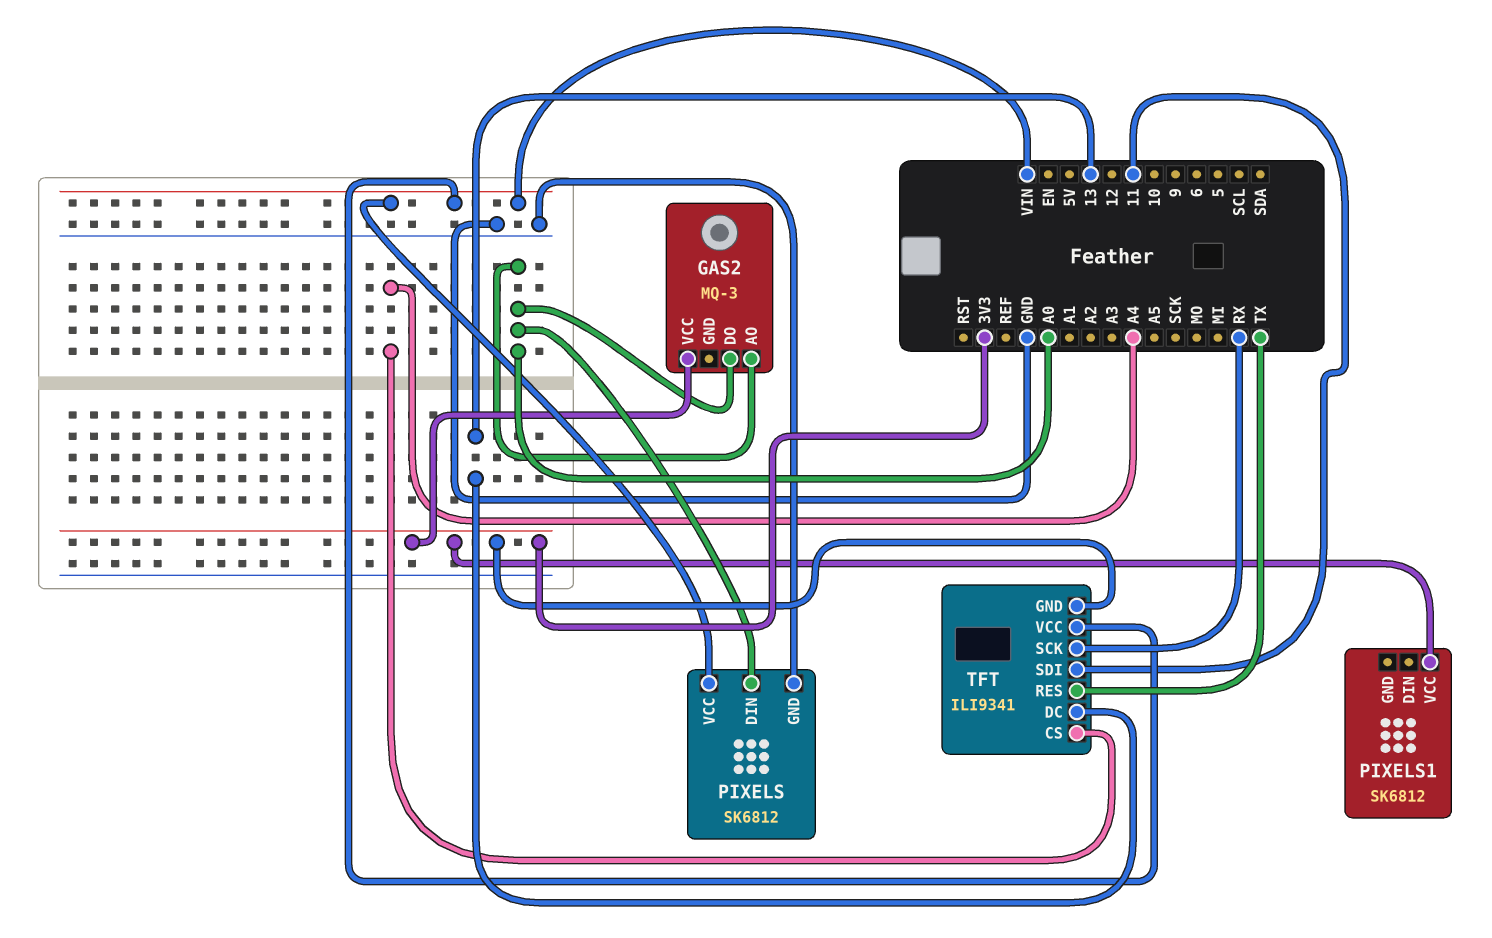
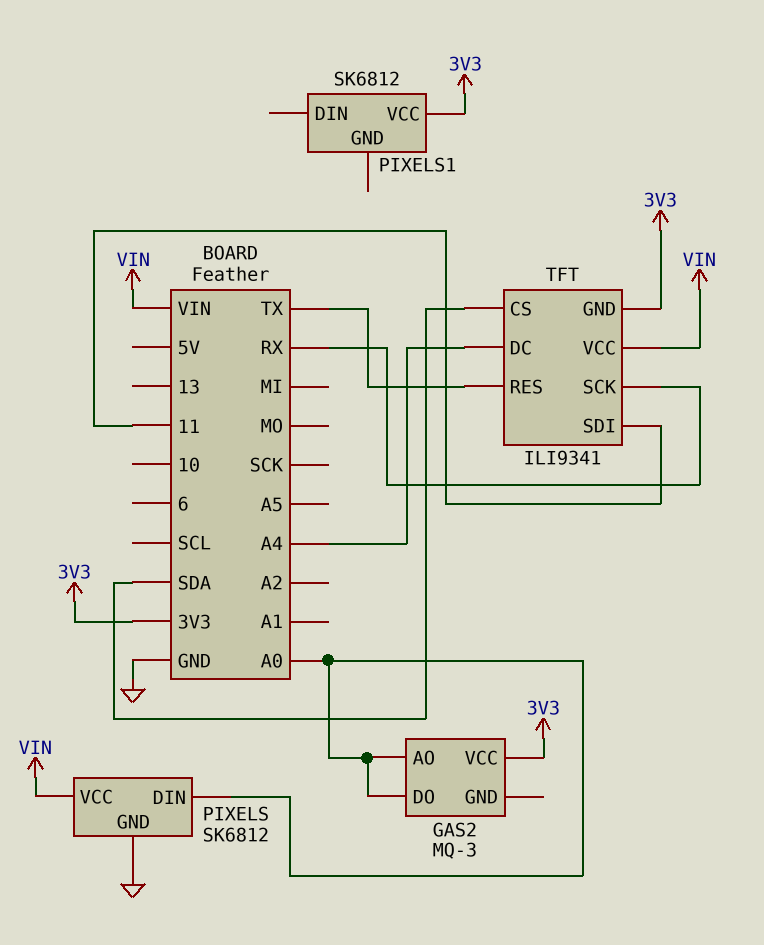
TFT pin CS: A4 -> SDA
TFT pin DC: 13 -> A4

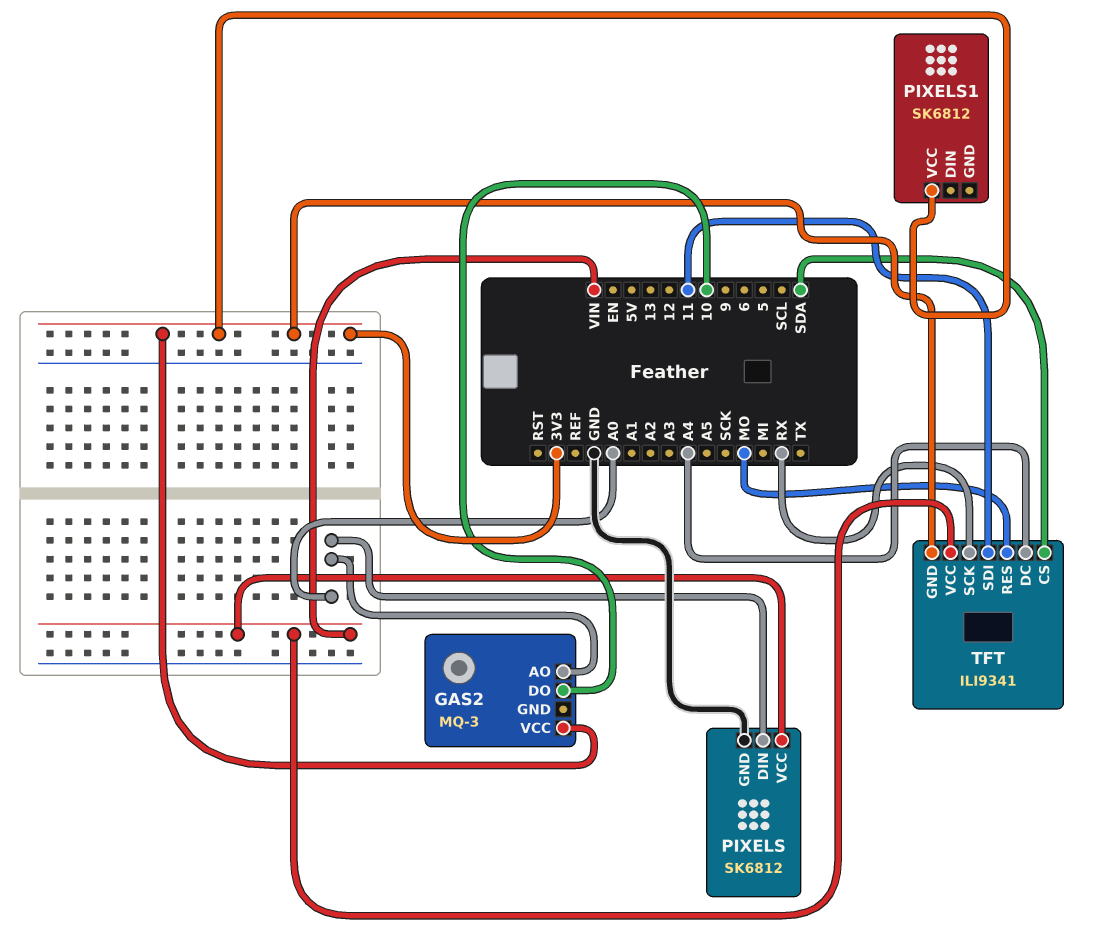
GAS2 pin DO: A0 -> 10
TFT pin RES: TX -> MO

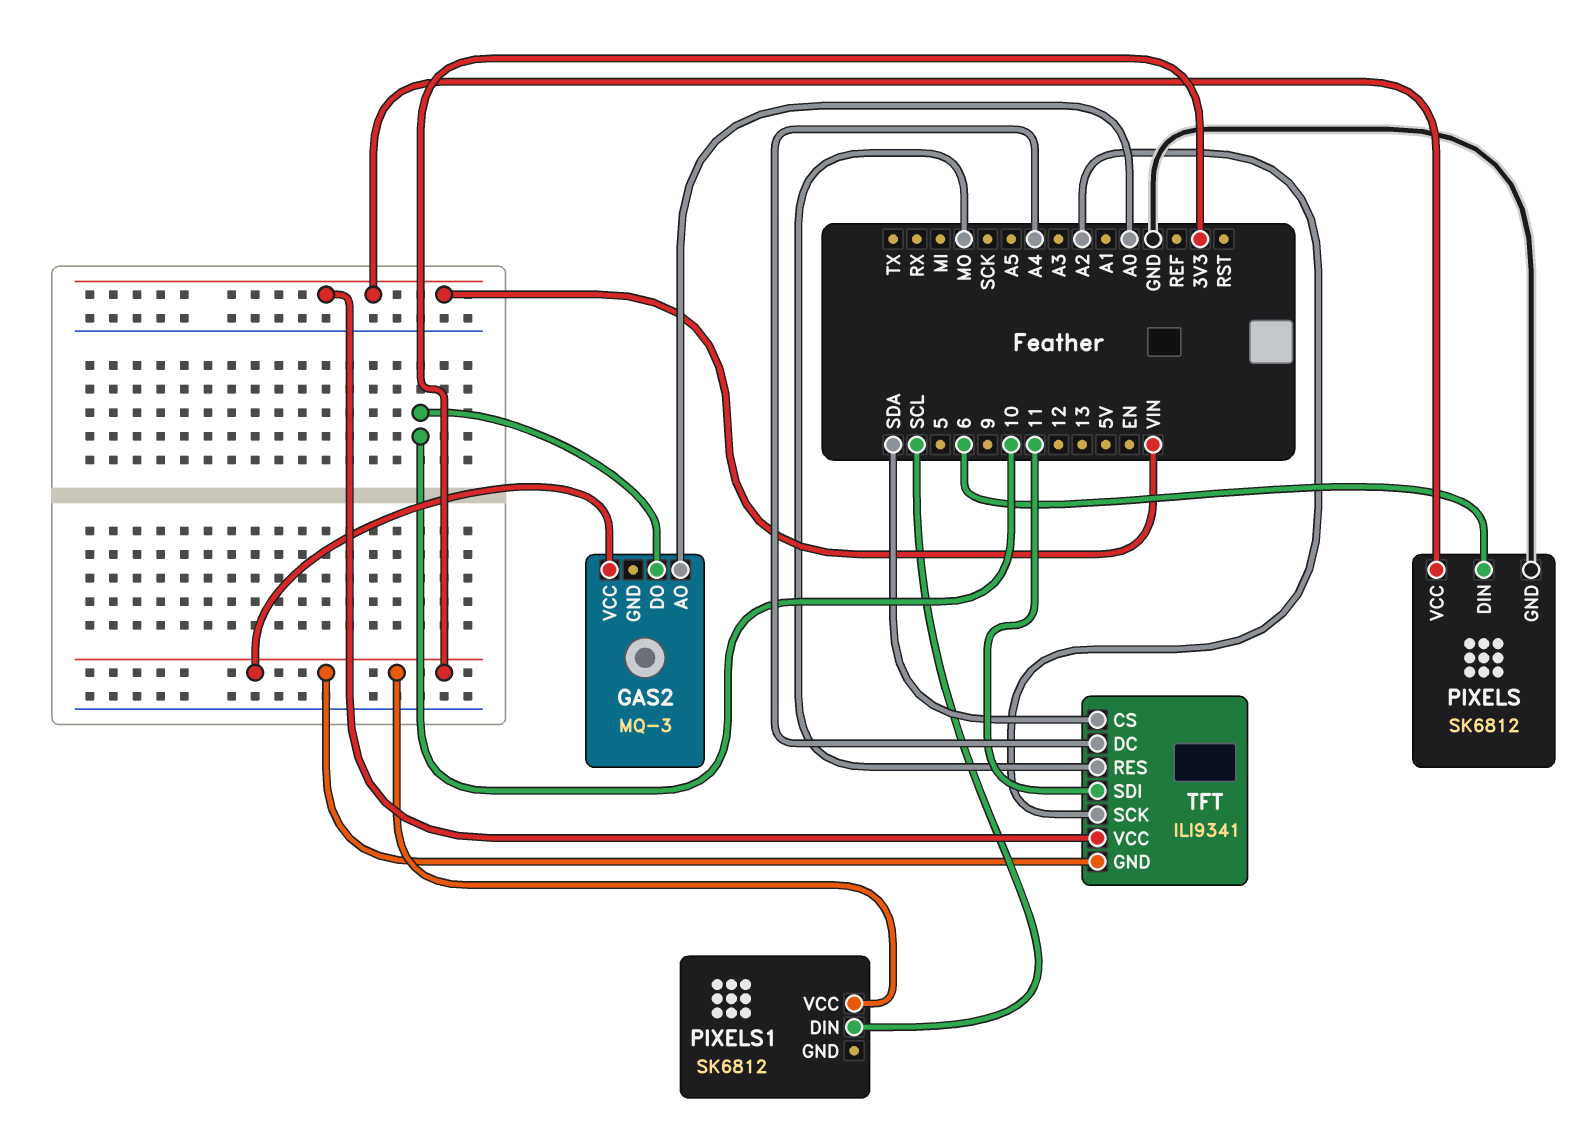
PIXELS pin DIN: A0 -> 6
PIXELS1 pin DIN: none -> SCL
TFT pin SCK: RX -> A2

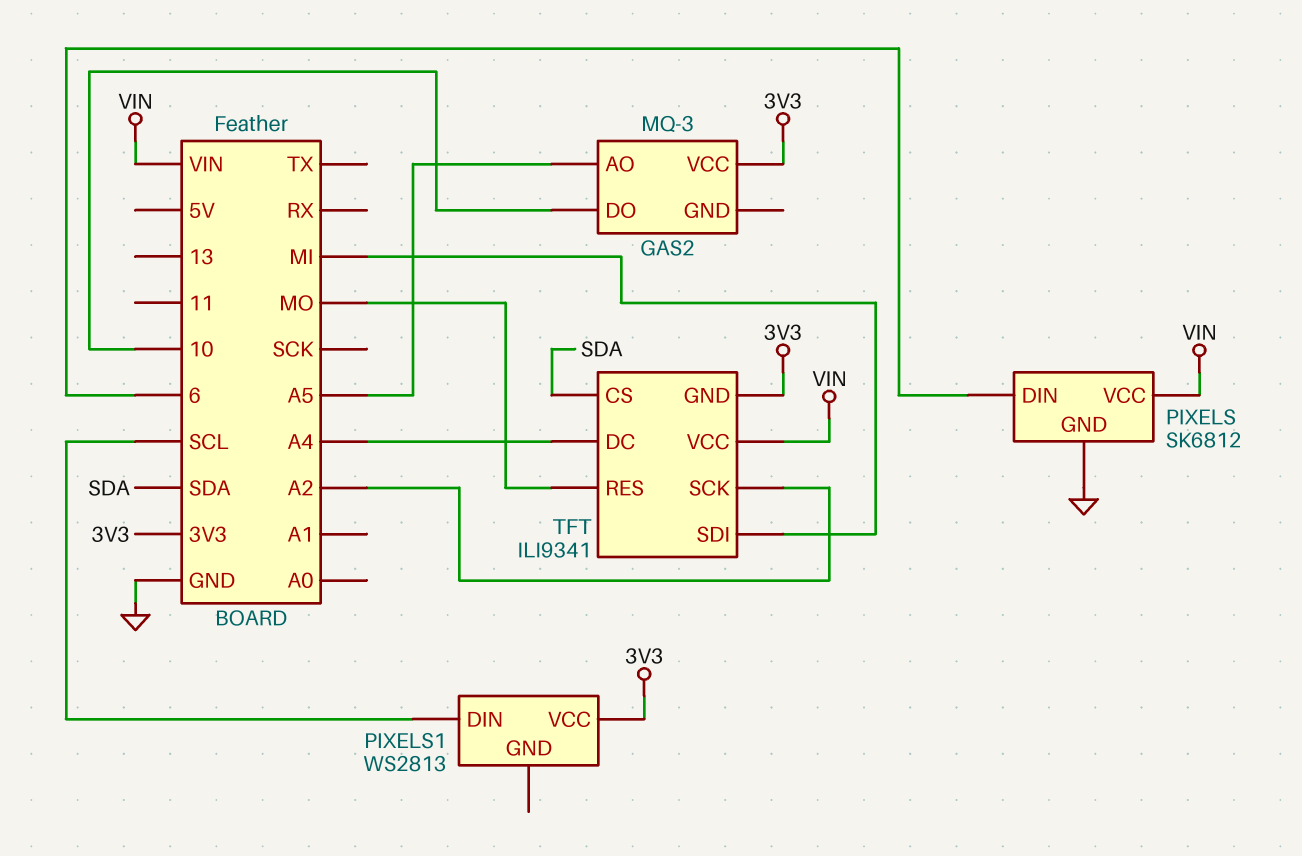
GAS2 pin AO: A0 -> A5
PIXELS1: SK6812 -> WS2813
TFT pin SDI: 11 -> MI

